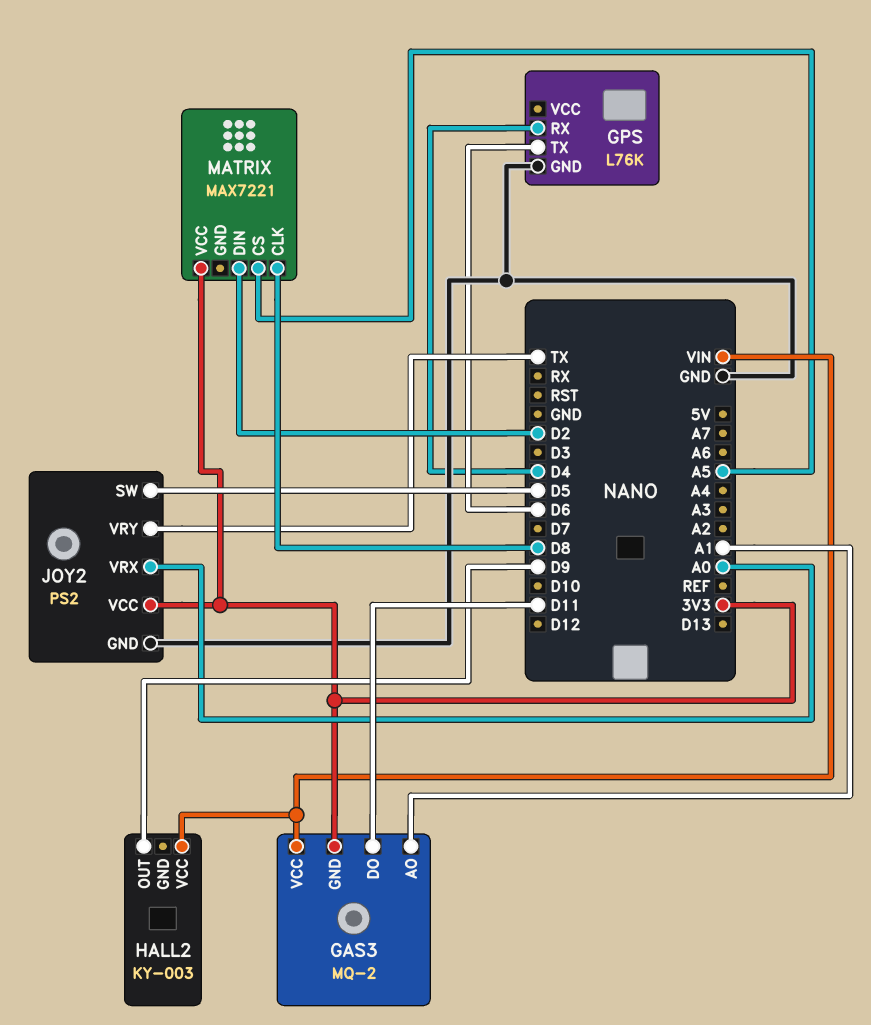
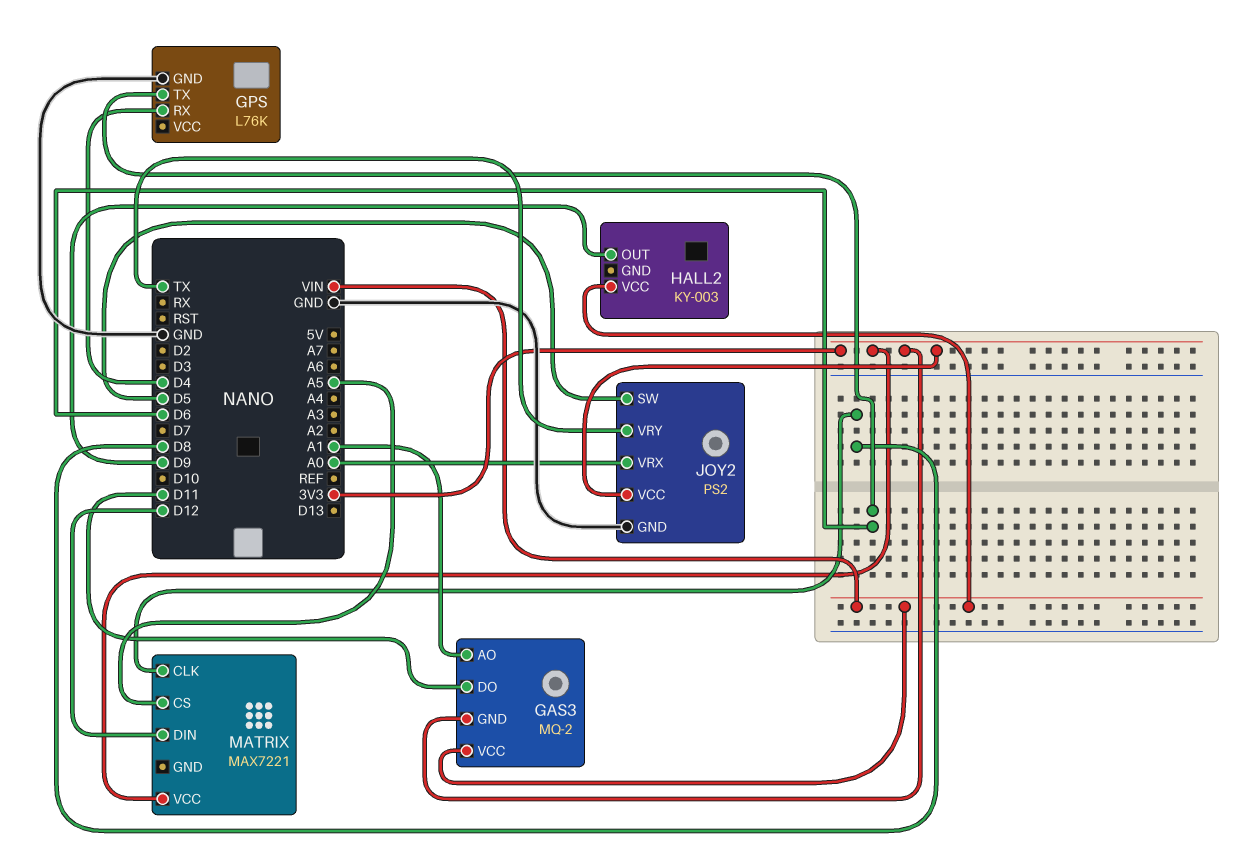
MATRIX pin DIN: D2 -> D12

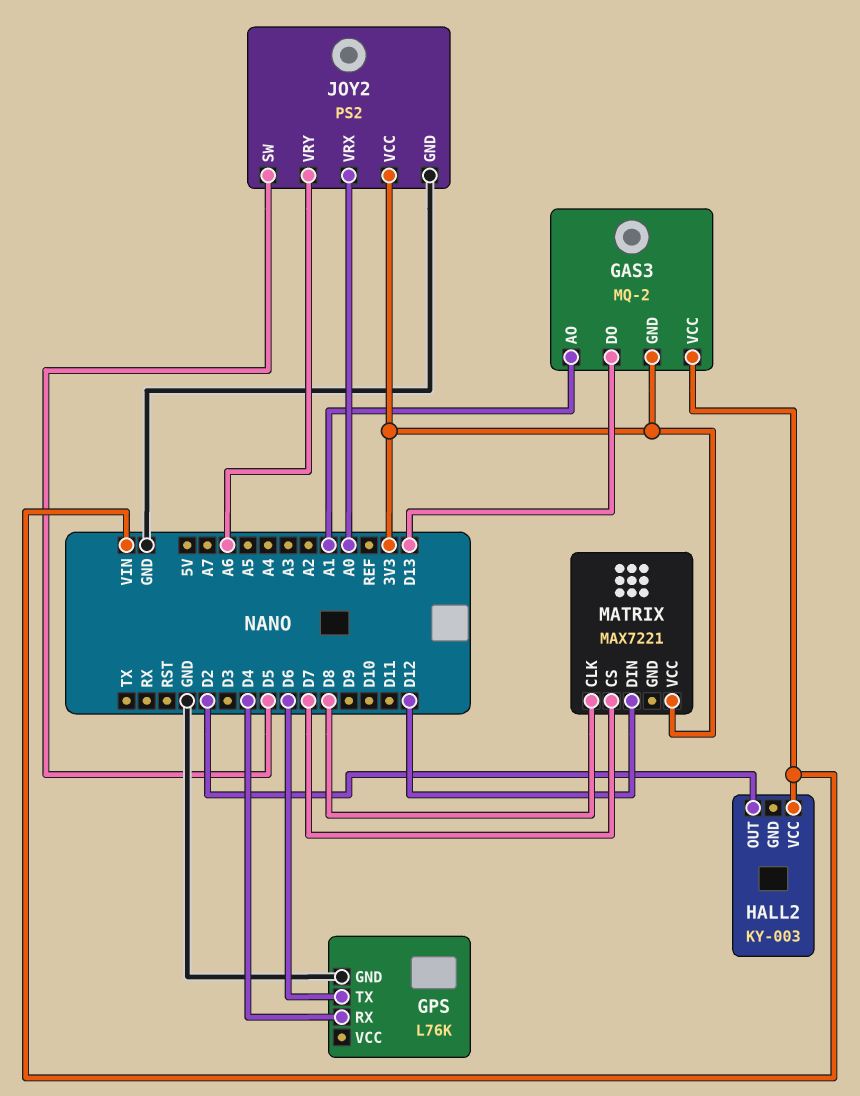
GAS3 pin DO: D11 -> D13
HALL2 pin OUT: D9 -> D2
JOY2 pin VRY: TX -> A6
MATRIX pin CS: A5 -> D7

